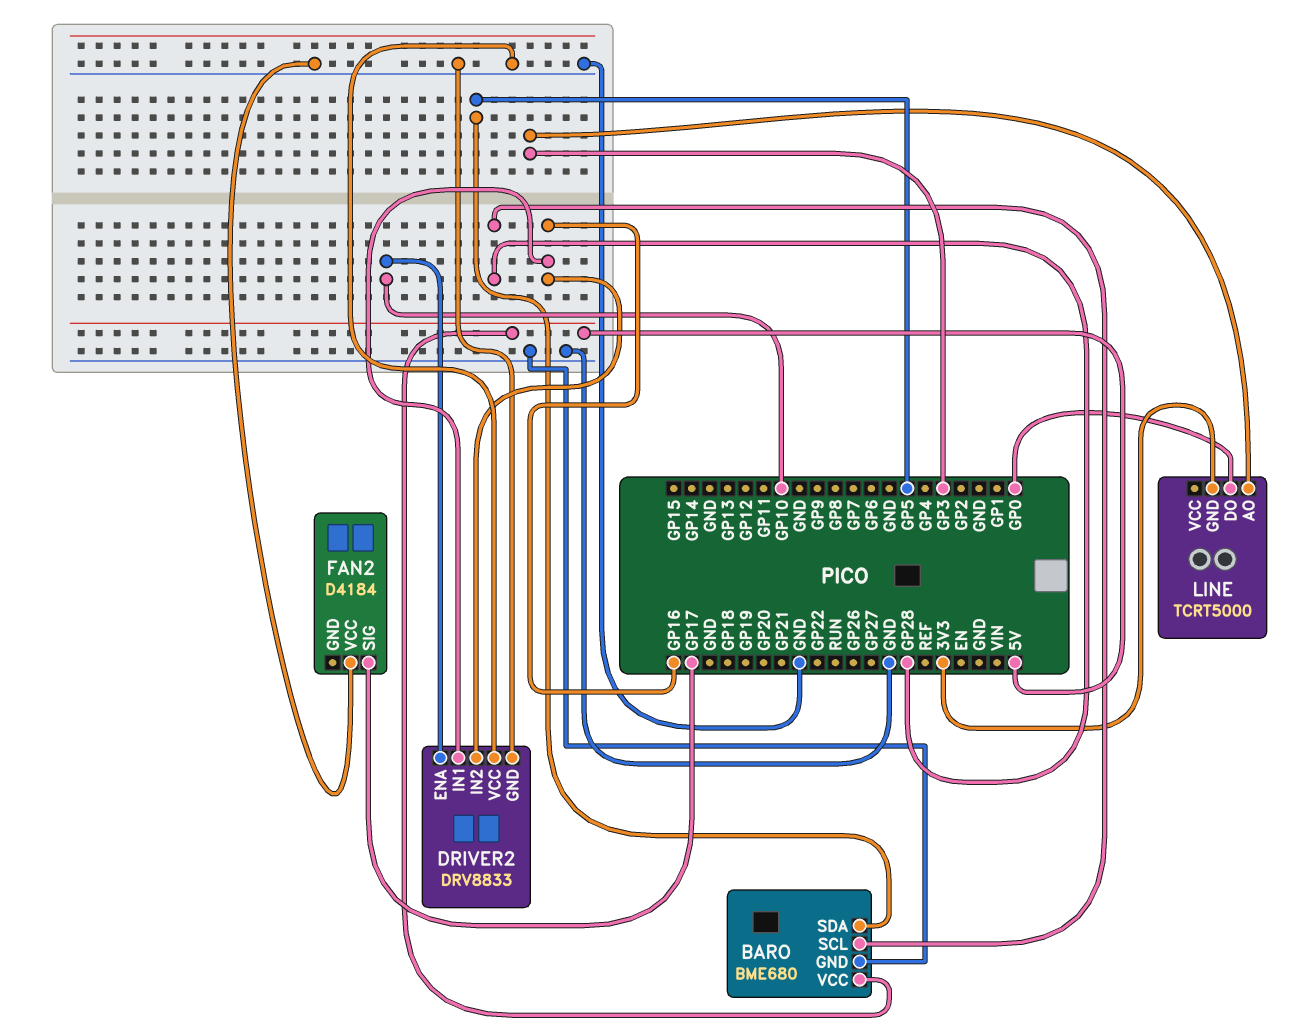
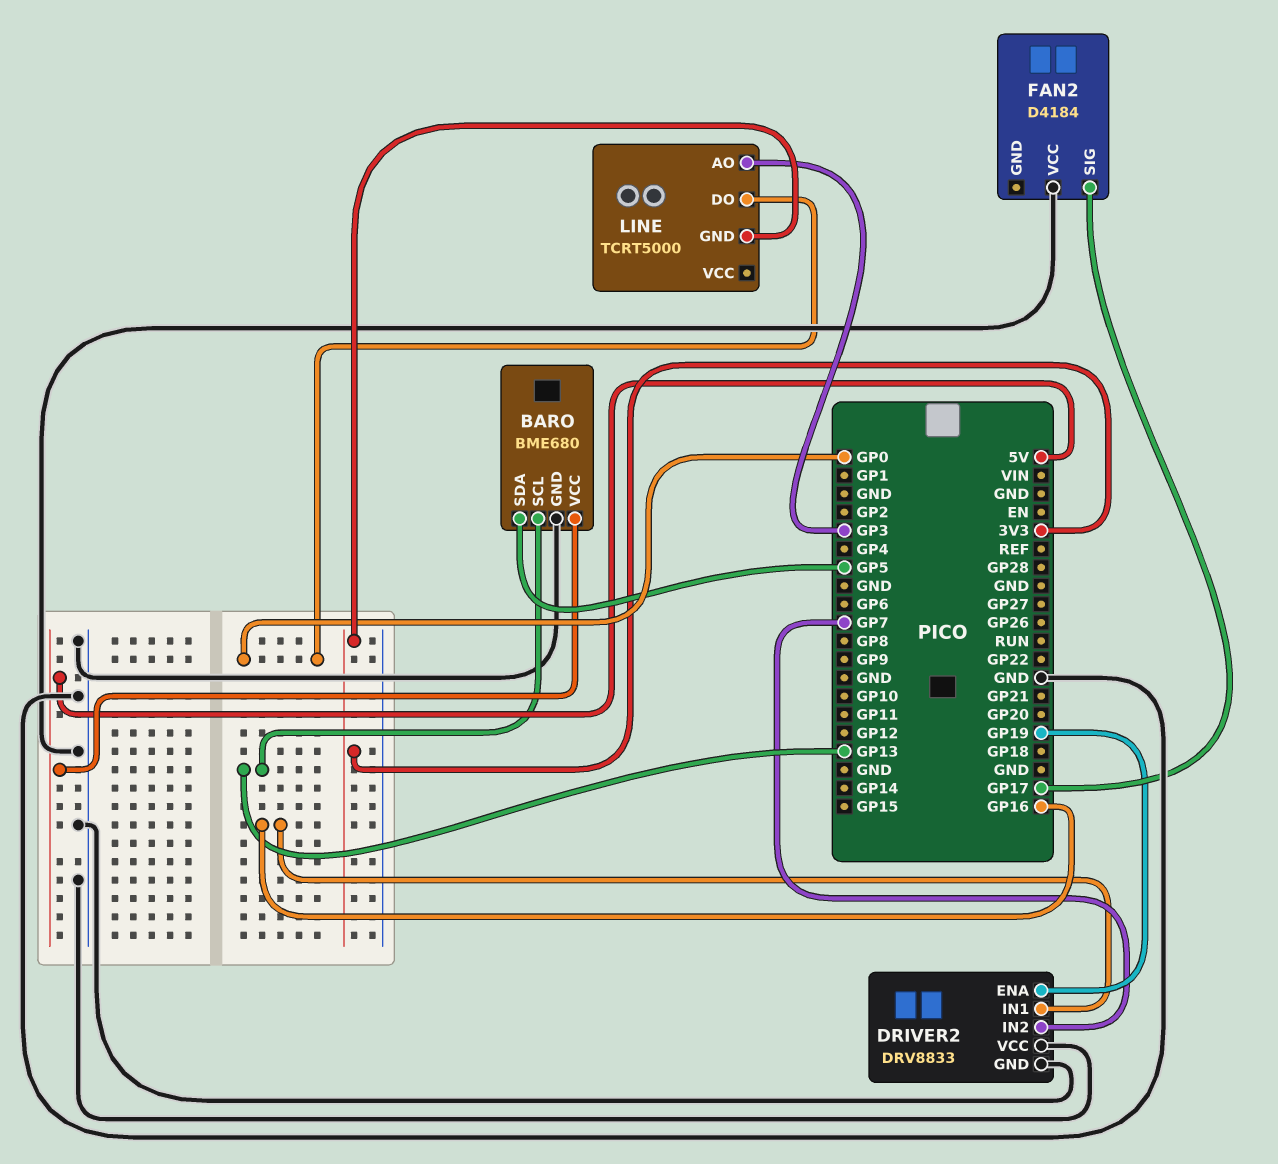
BARO pin SCL: GP28 -> GP13
DRIVER2 pin ENA: GP10 -> GP19
DRIVER2 pin IN2: GP16 -> GP7

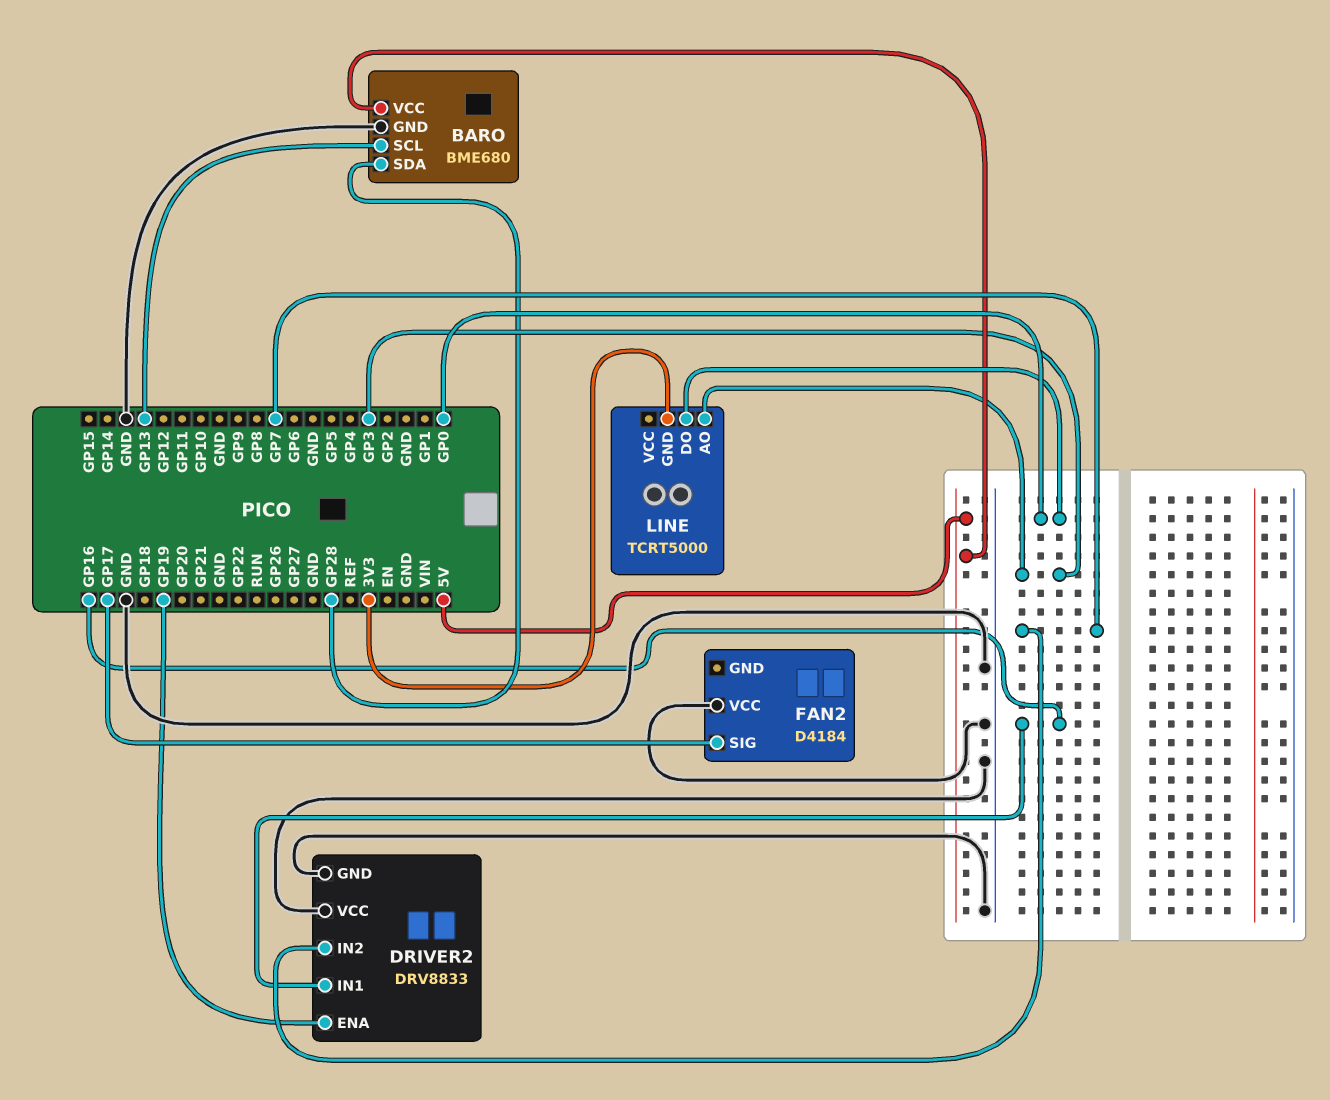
BARO pin SDA: GP5 -> GP28

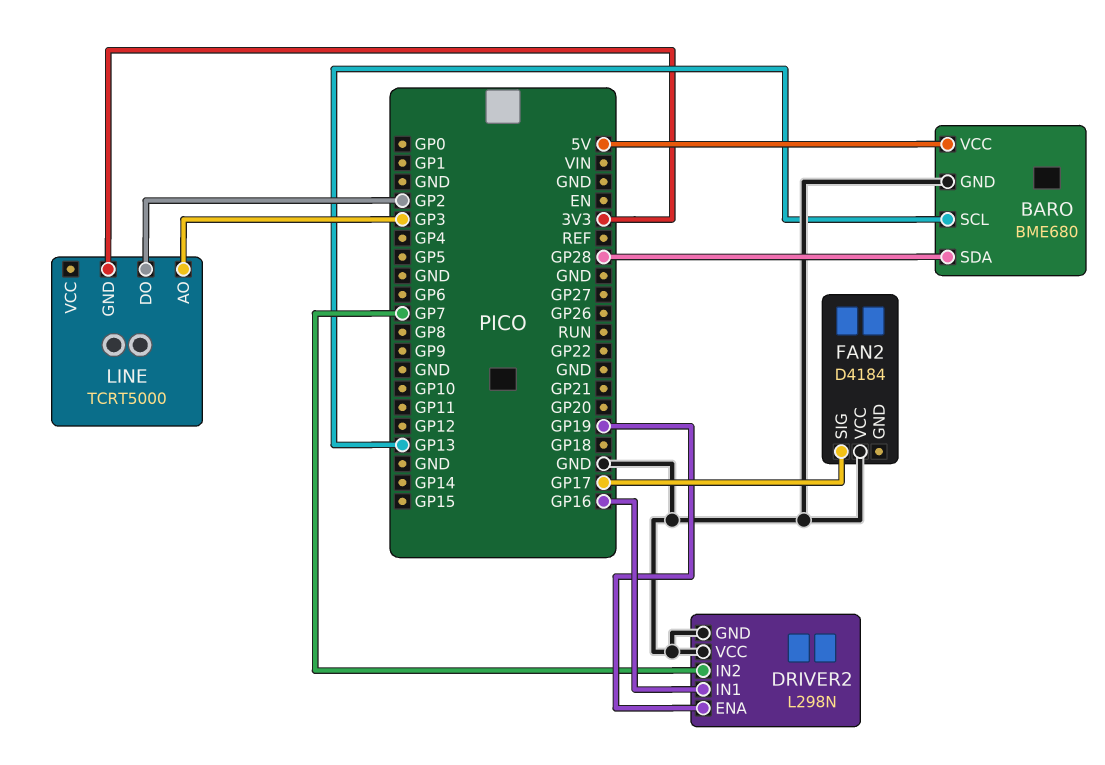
DRIVER2: DRV8833 -> L298N
LINE pin DO: GP0 -> GP2

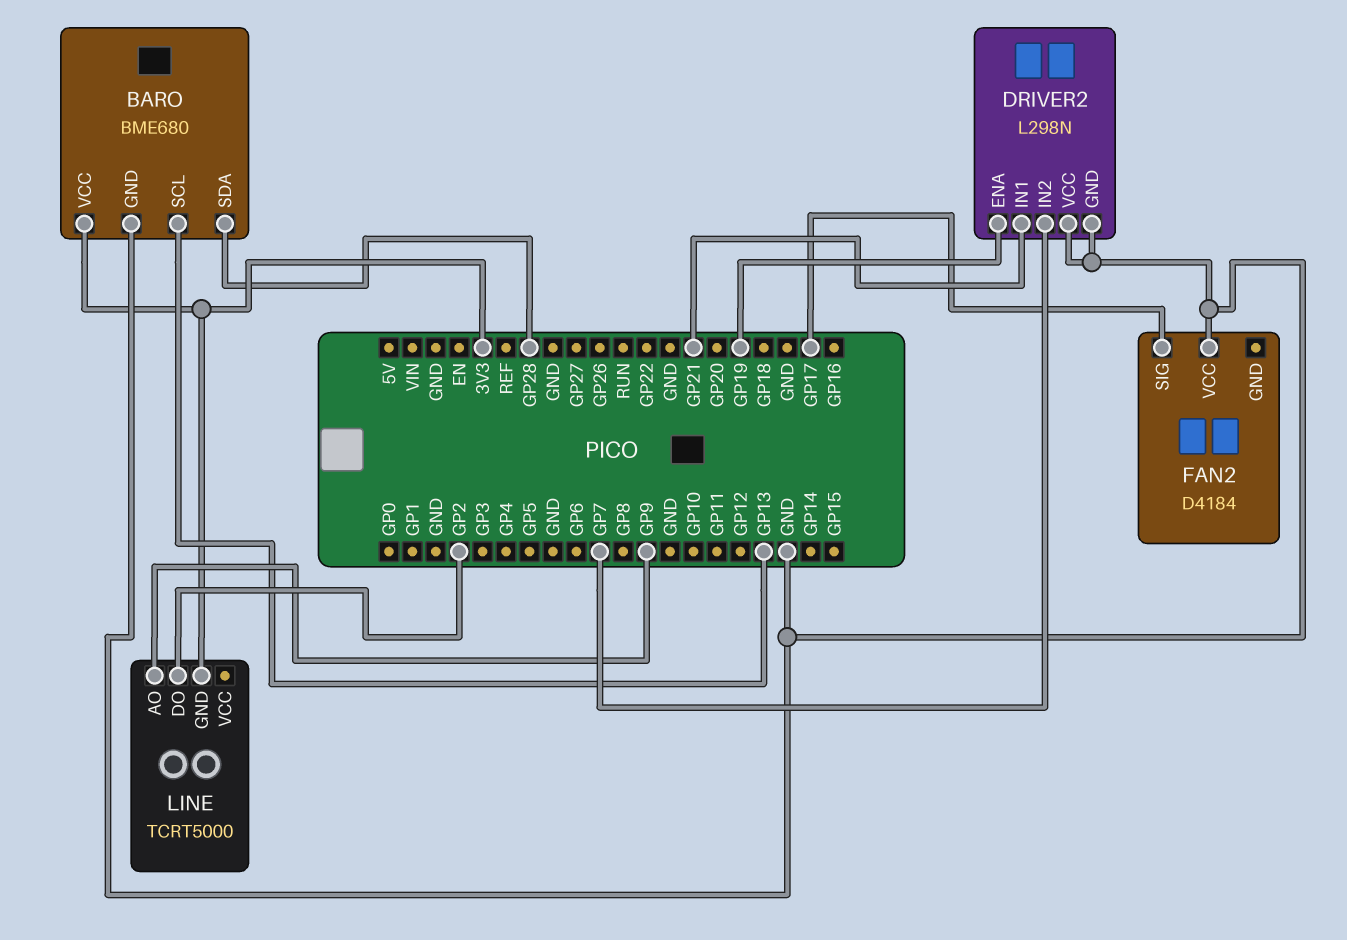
BARO pin VCC: 5V -> 3V3
DRIVER2 pin IN1: GP16 -> GP21
LINE pin AO: GP3 -> GP9

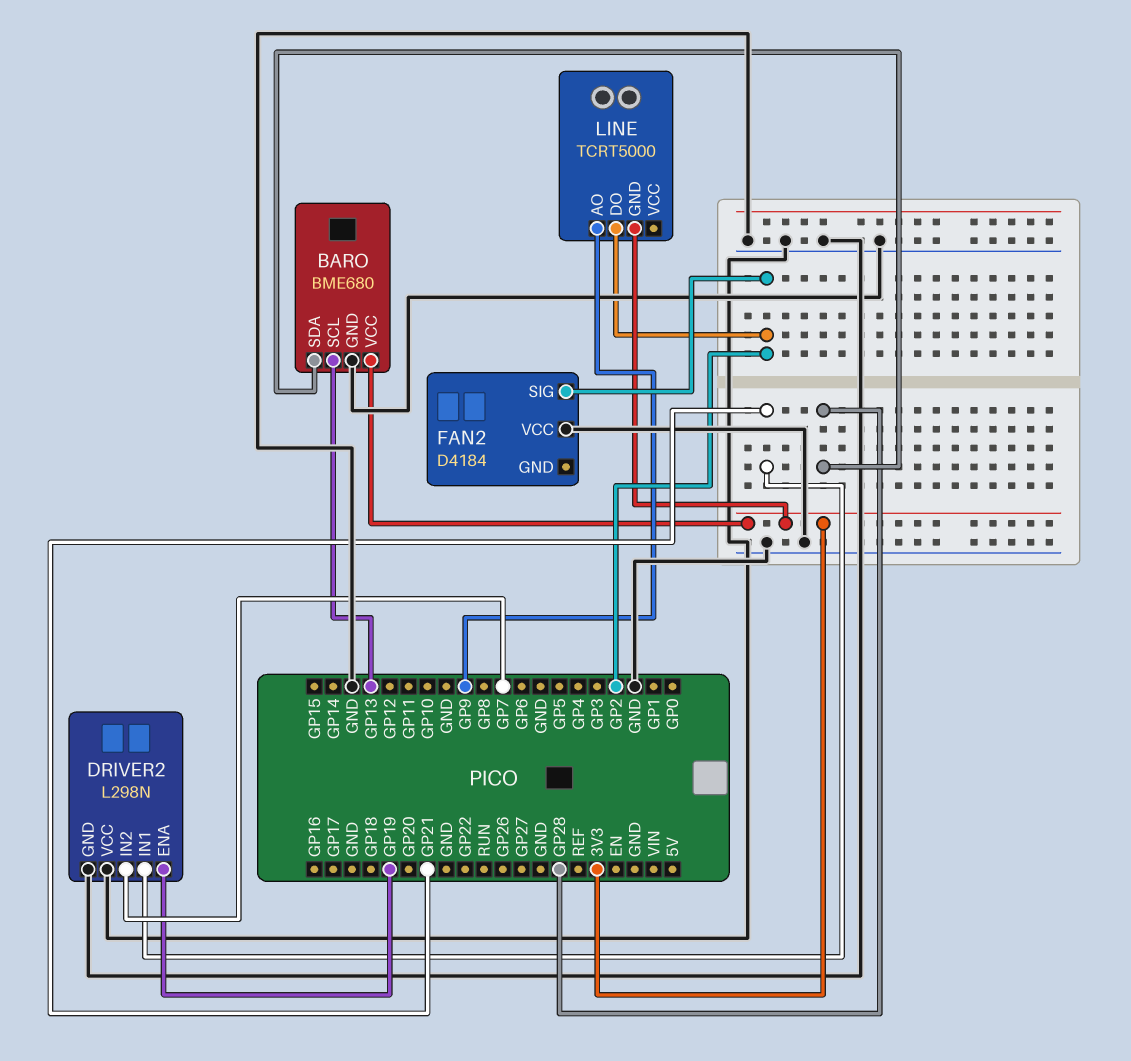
FAN2 pin SIG: GP17 -> GP2

